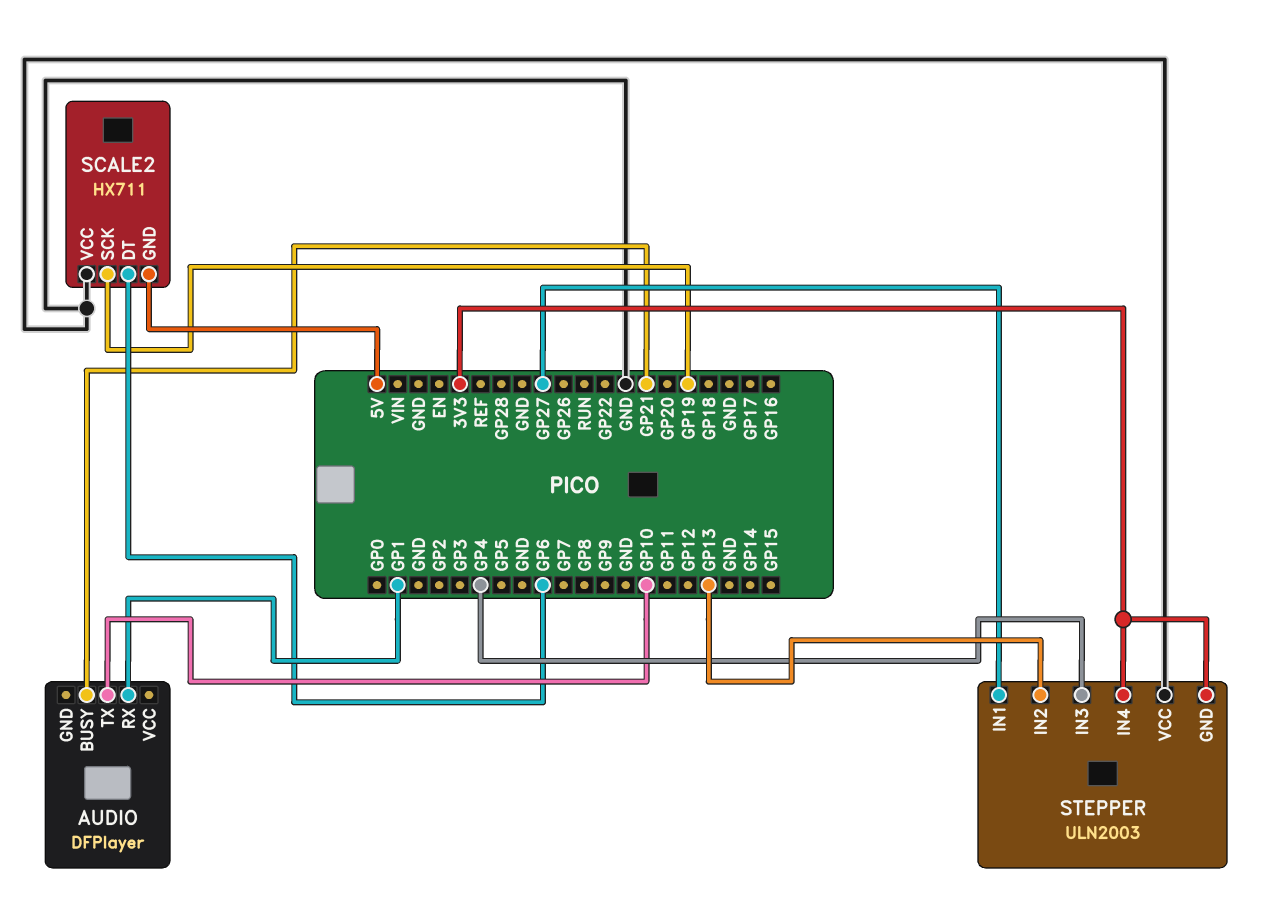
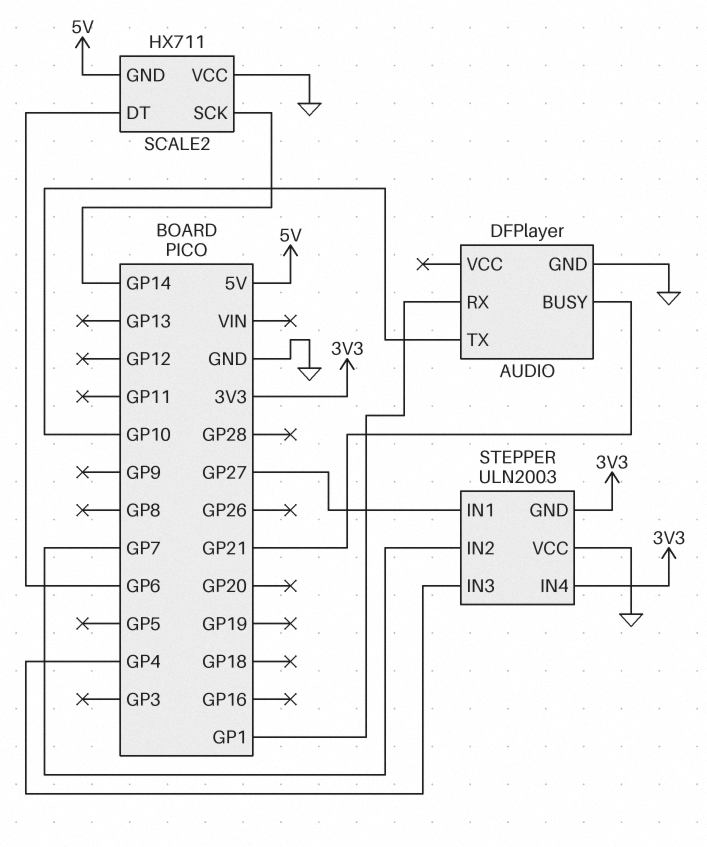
AUDIO pin GND: none -> GND
SCALE2 pin SCK: GP19 -> GP14
STEPPER pin IN2: GP13 -> GP7

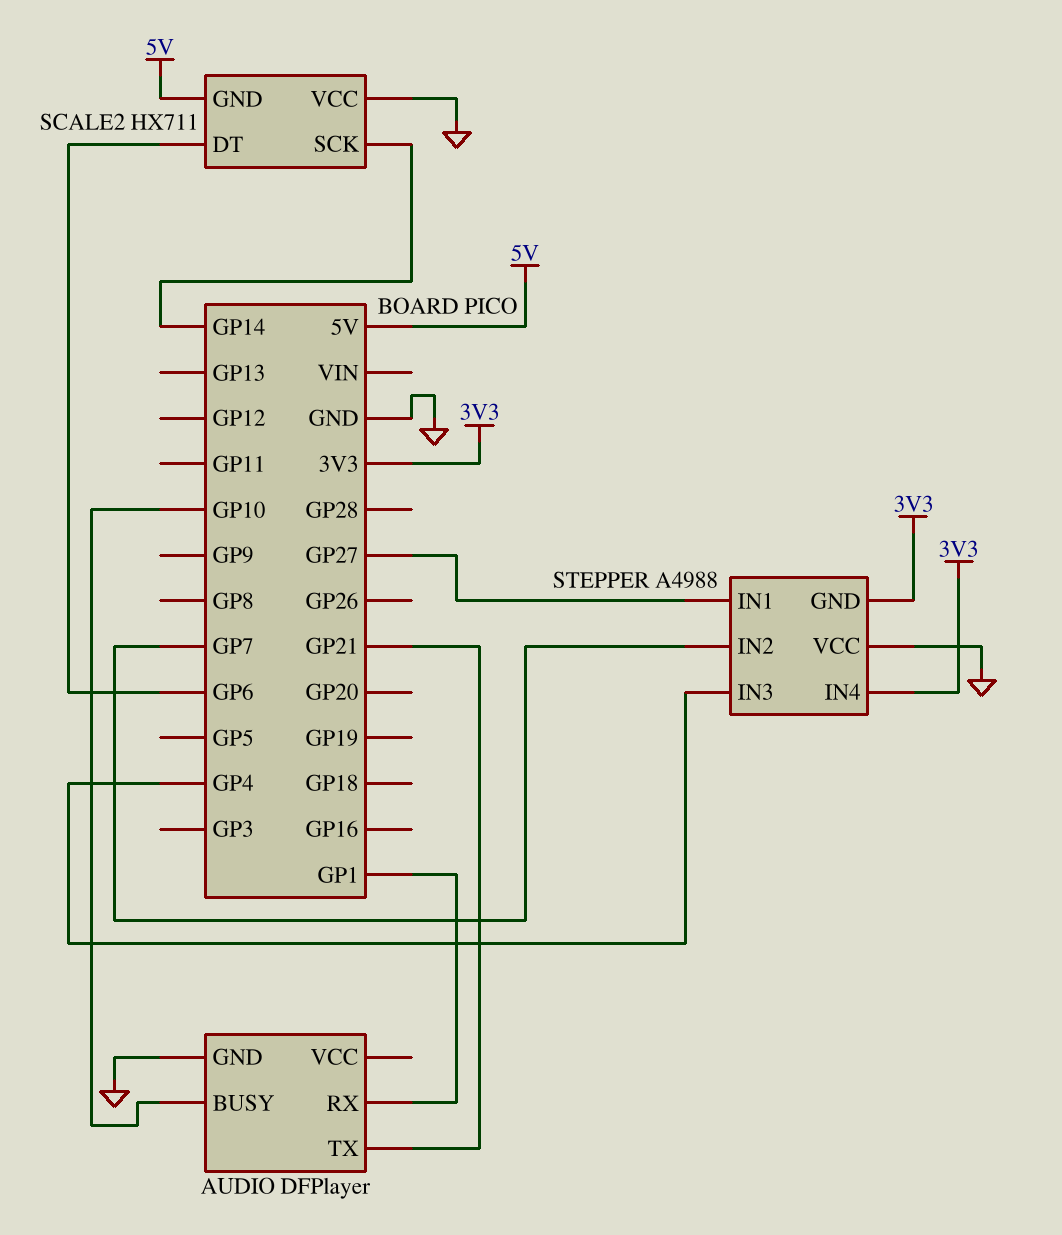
AUDIO pin BUSY: GP21 -> GP10
AUDIO pin TX: GP10 -> GP21
STEPPER: ULN2003 -> A4988

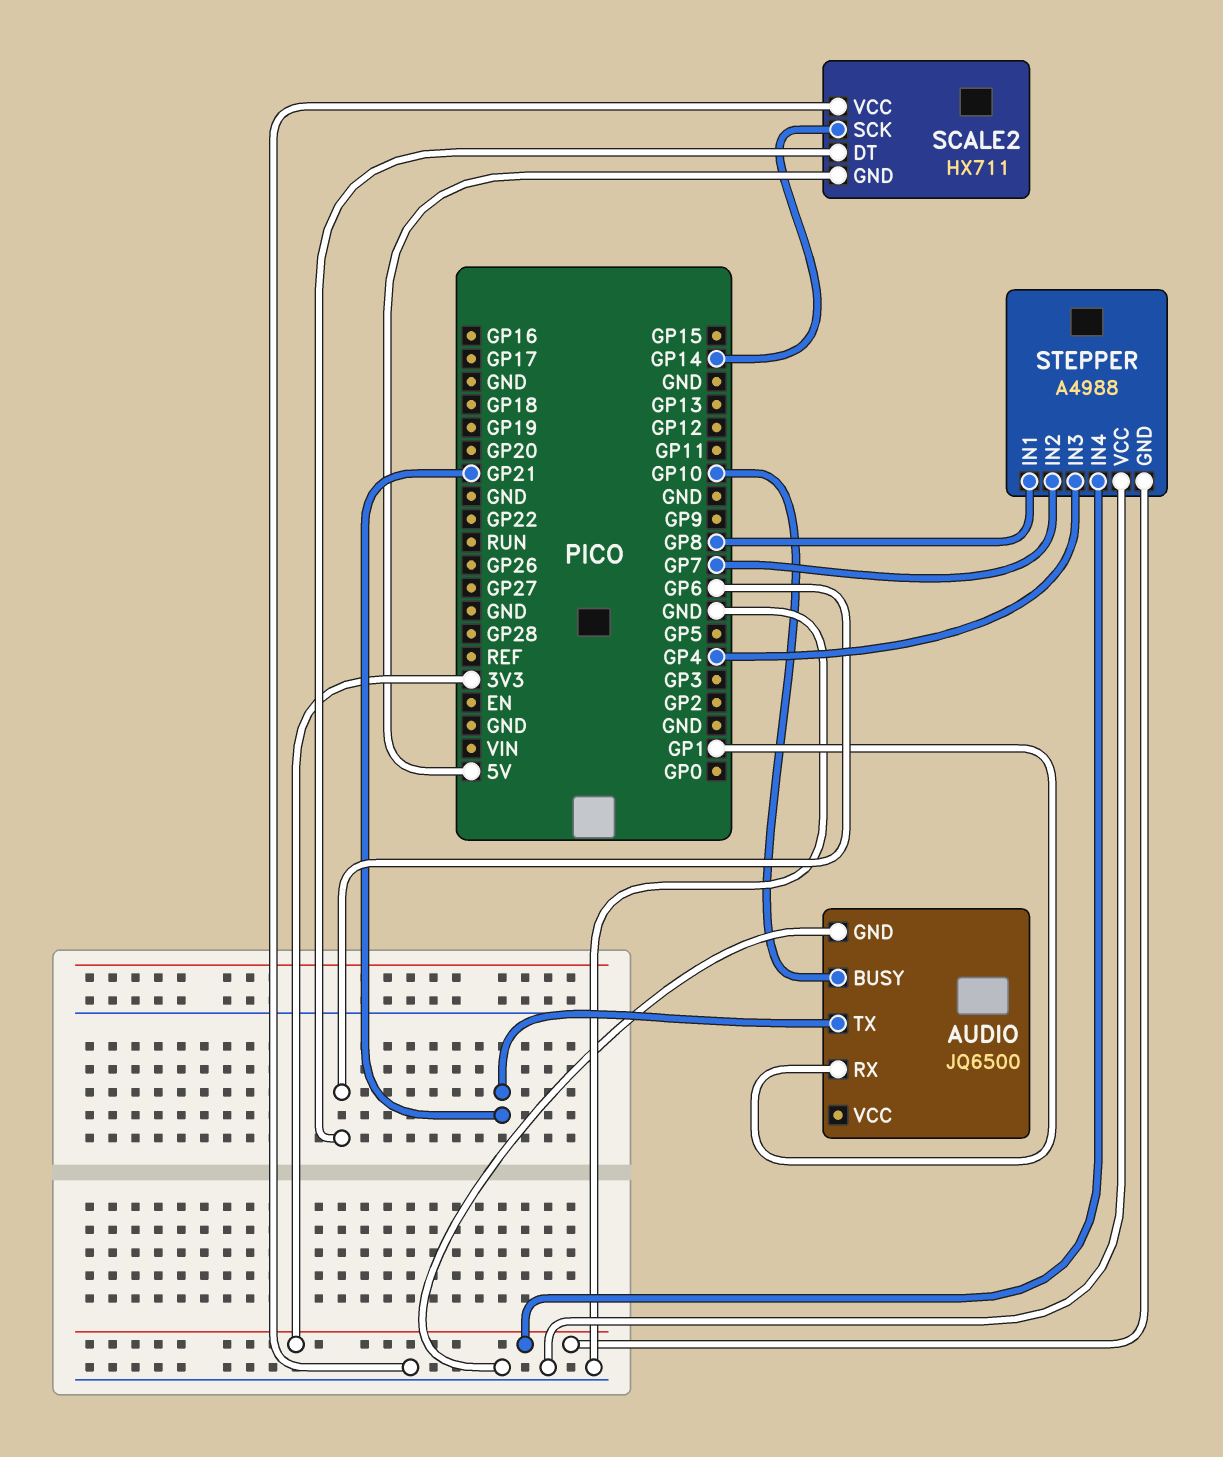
AUDIO: DFPlayer -> JQ6500
STEPPER pin IN1: GP27 -> GP8

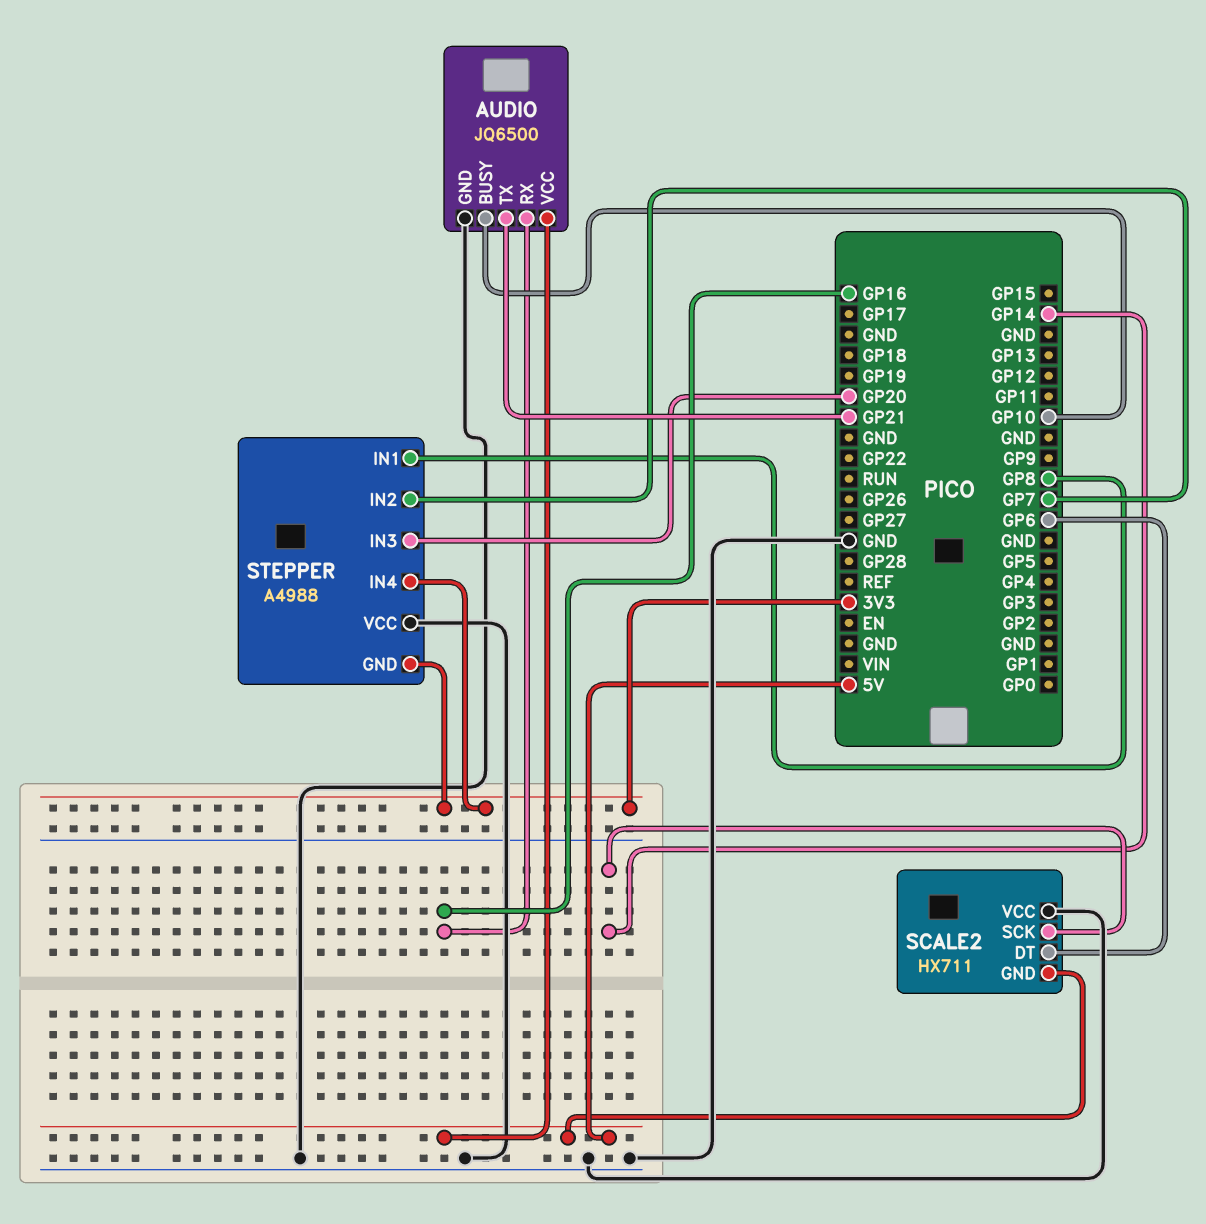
AUDIO pin RX: GP1 -> GP16
AUDIO pin VCC: none -> 5V
STEPPER pin IN3: GP4 -> GP20

